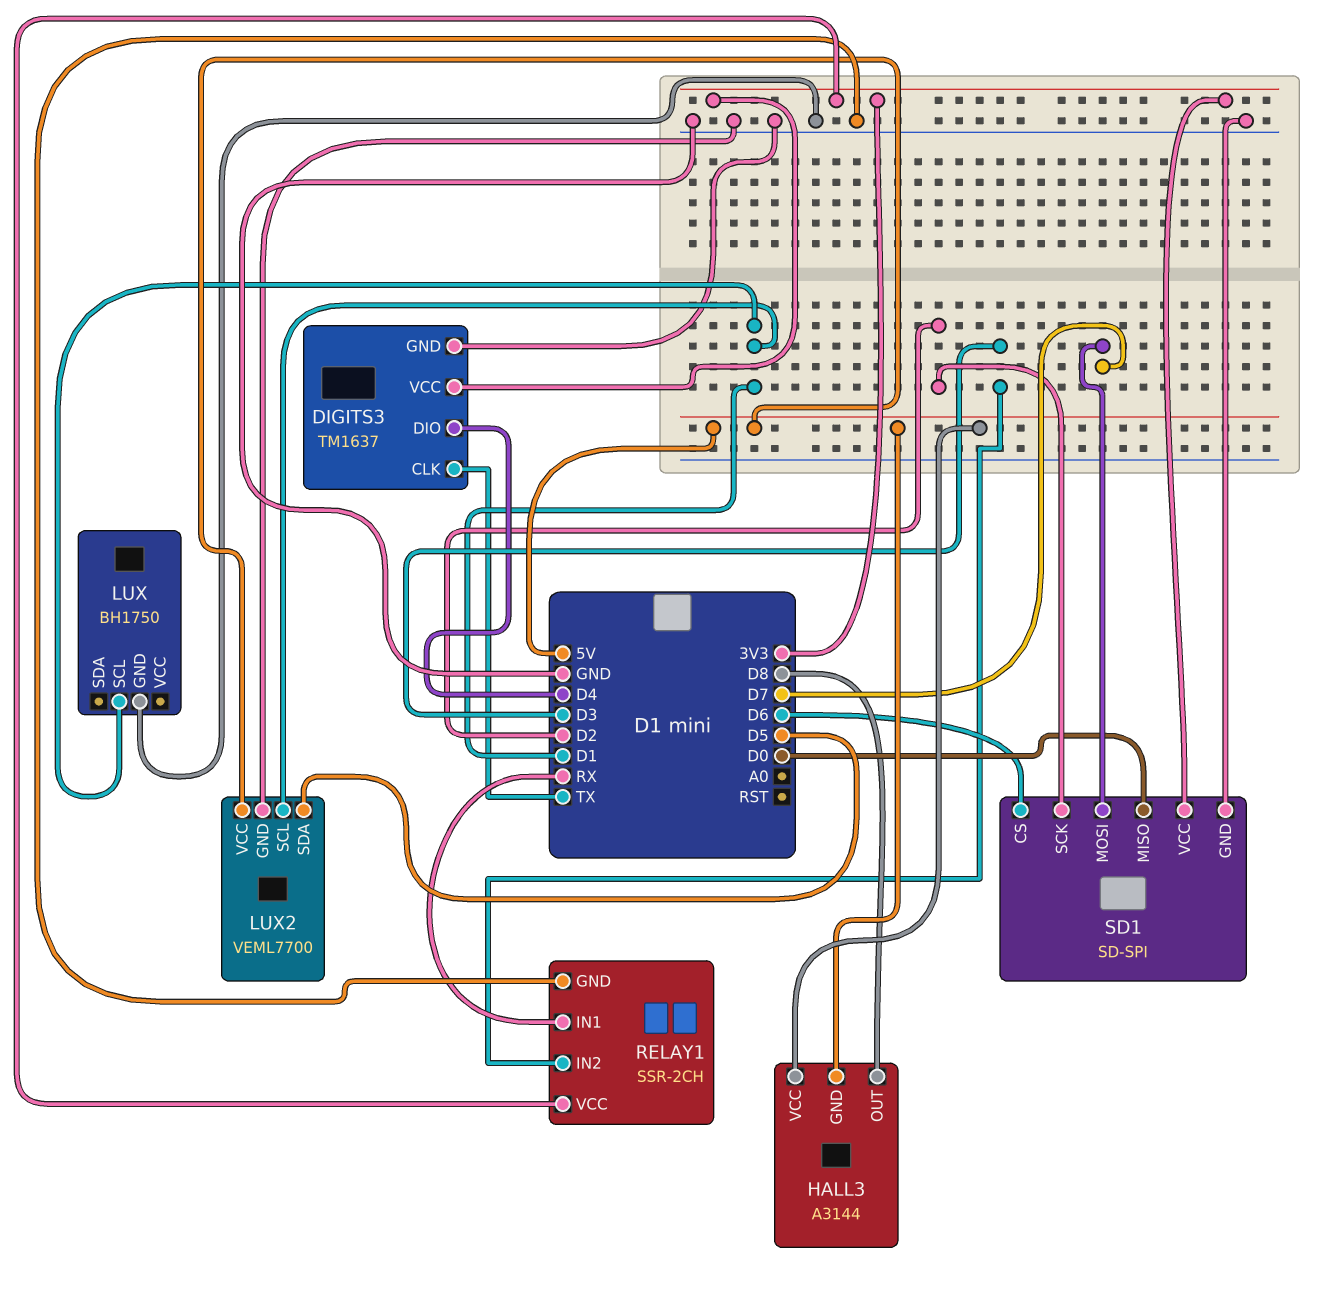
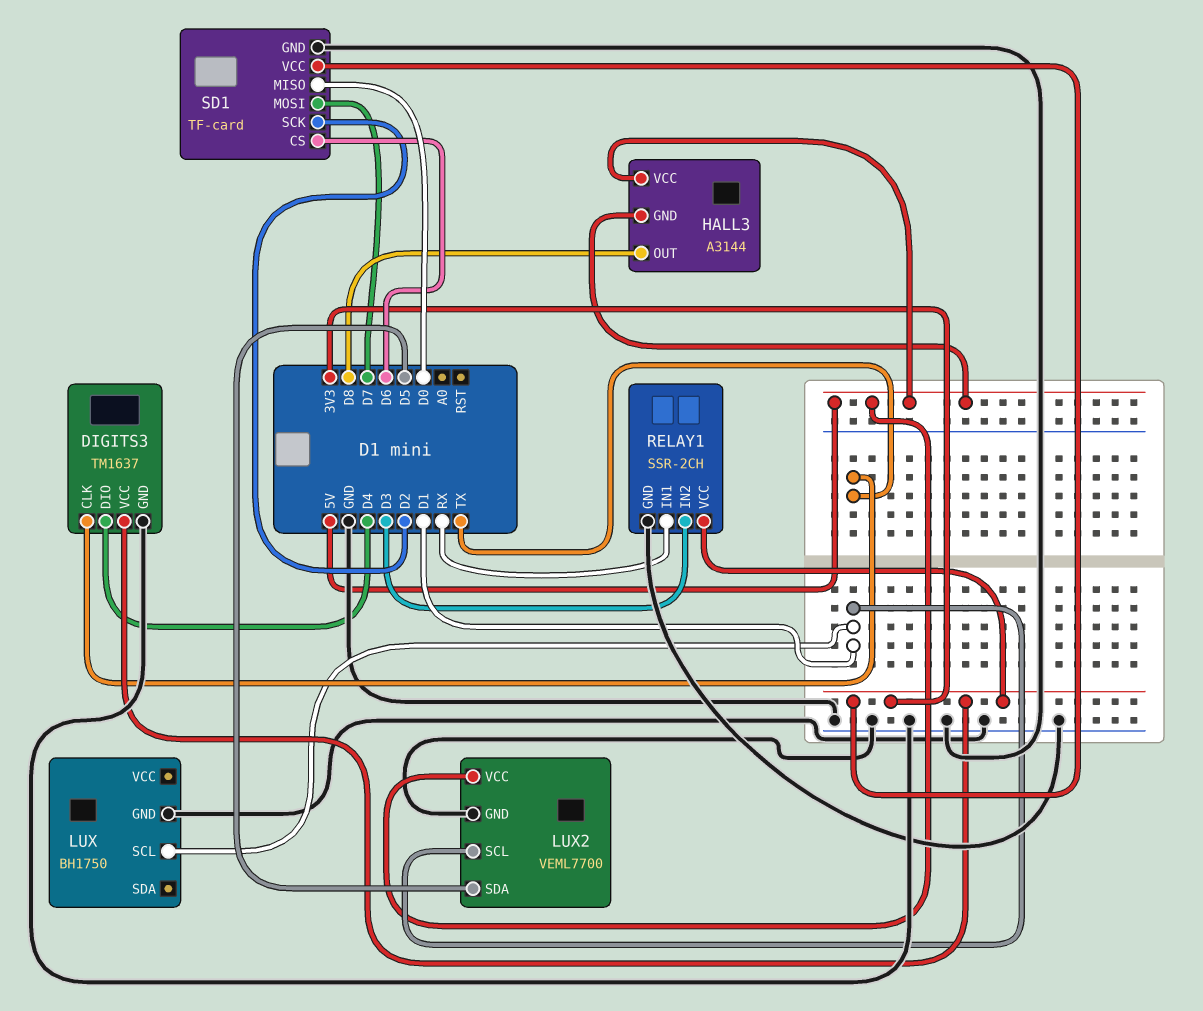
SD1: SD-SPI -> TF-card

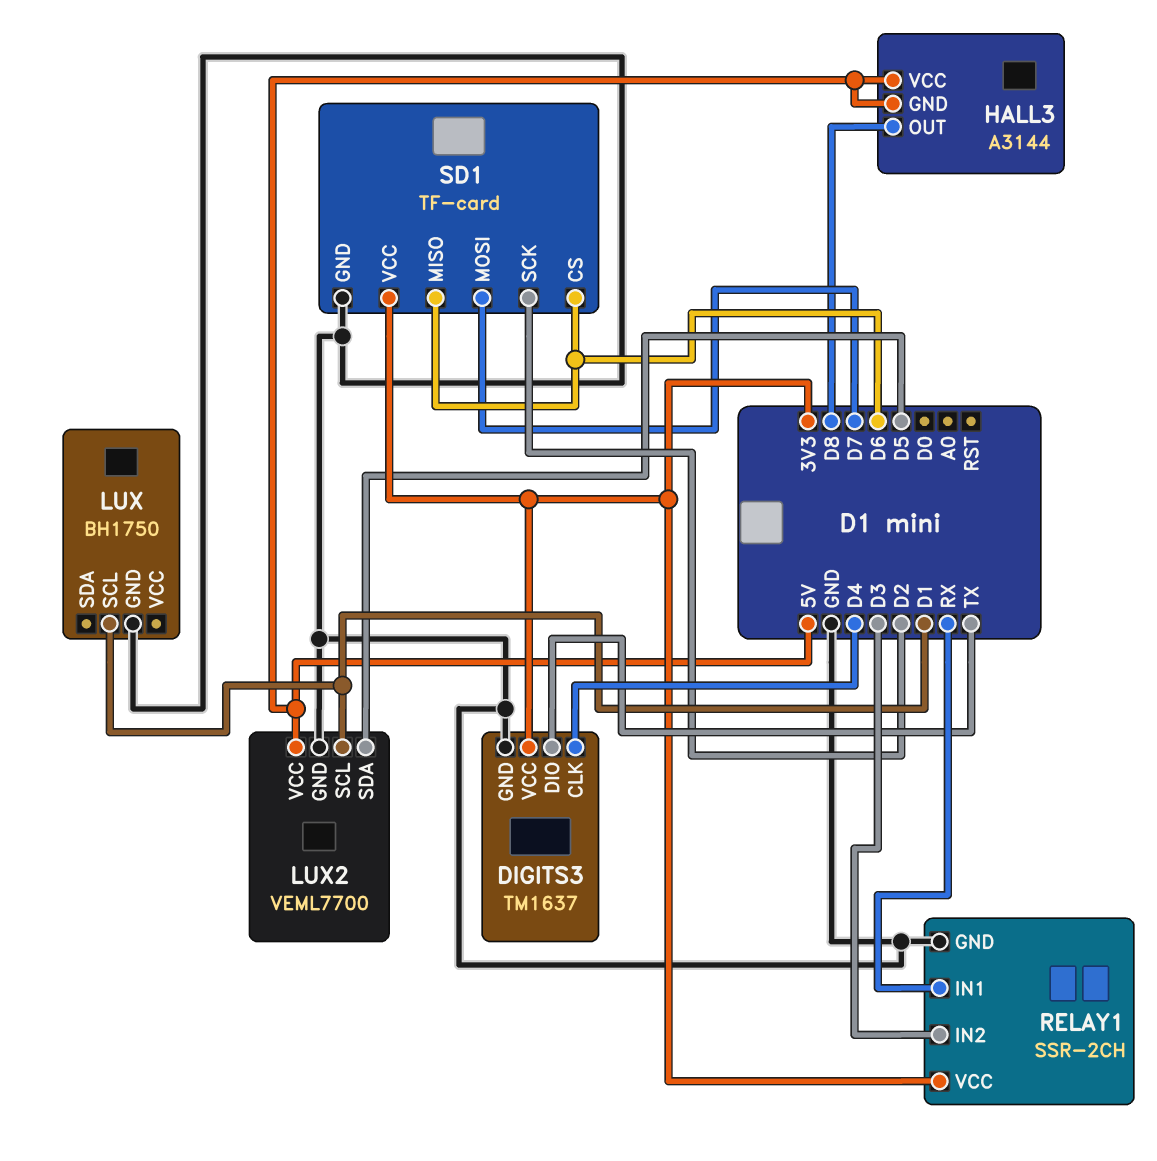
DIGITS3 pin CLK: TX -> D4
DIGITS3 pin DIO: D4 -> TX
SD1 pin MISO: D0 -> D6

